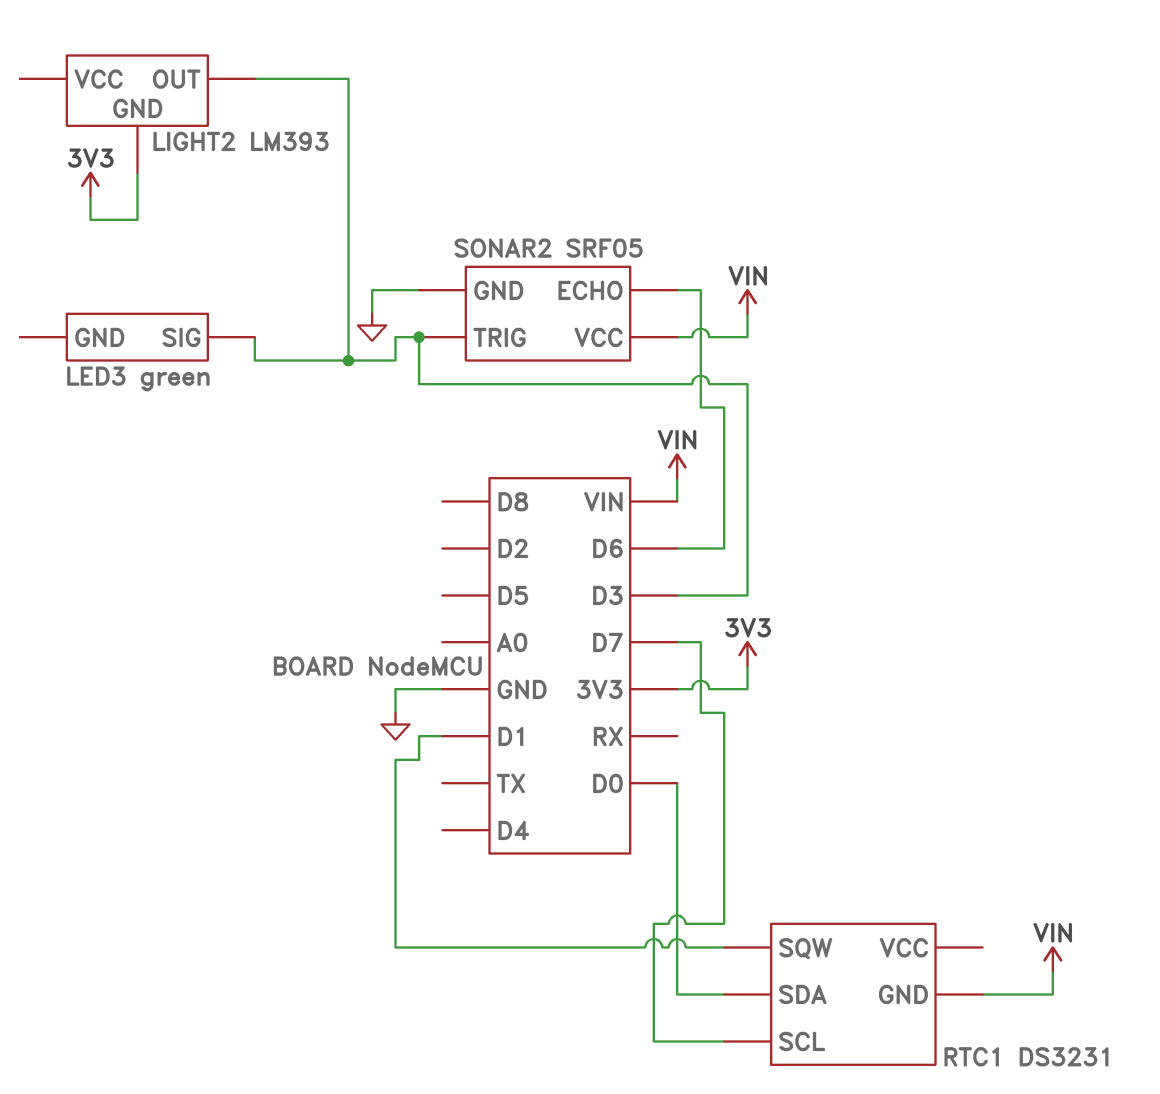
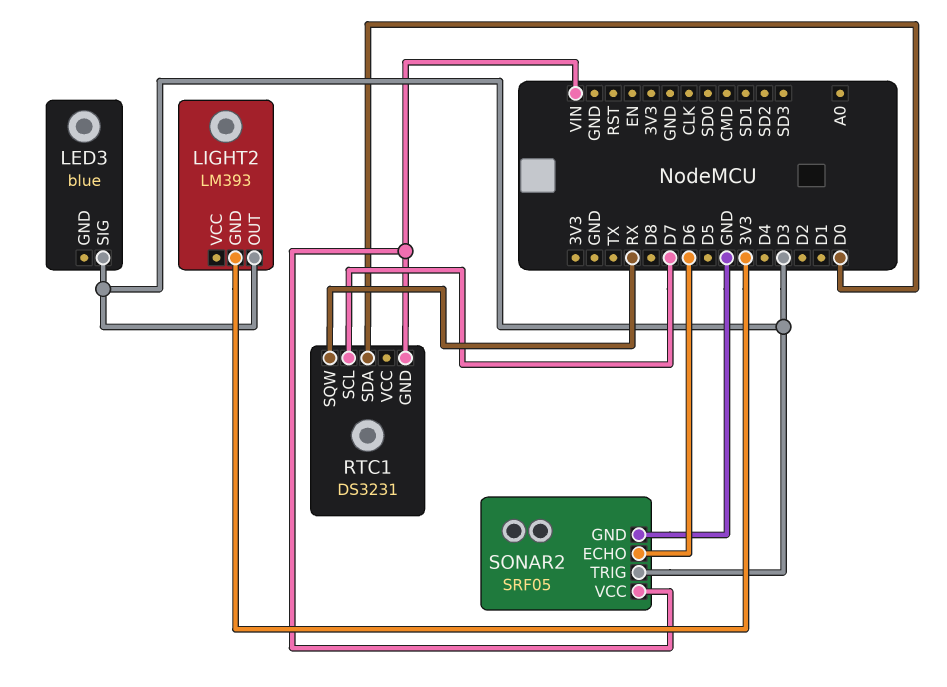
LED3: green -> blue
RTC1 pin SQW: D1 -> RX

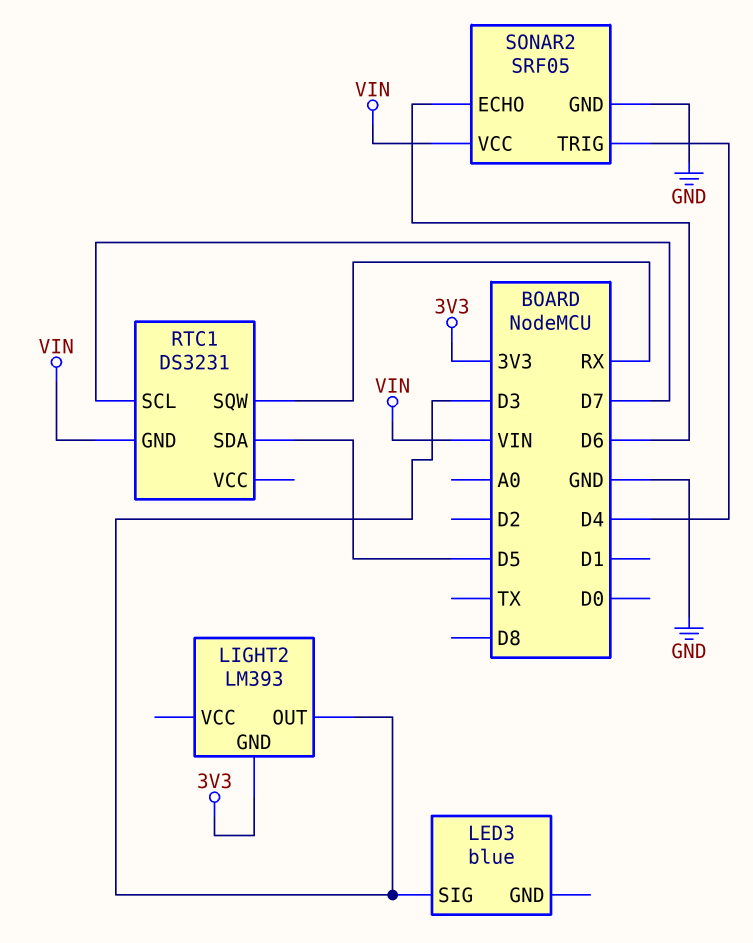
RTC1 pin SDA: D0 -> D5
SONAR2 pin TRIG: D3 -> D4

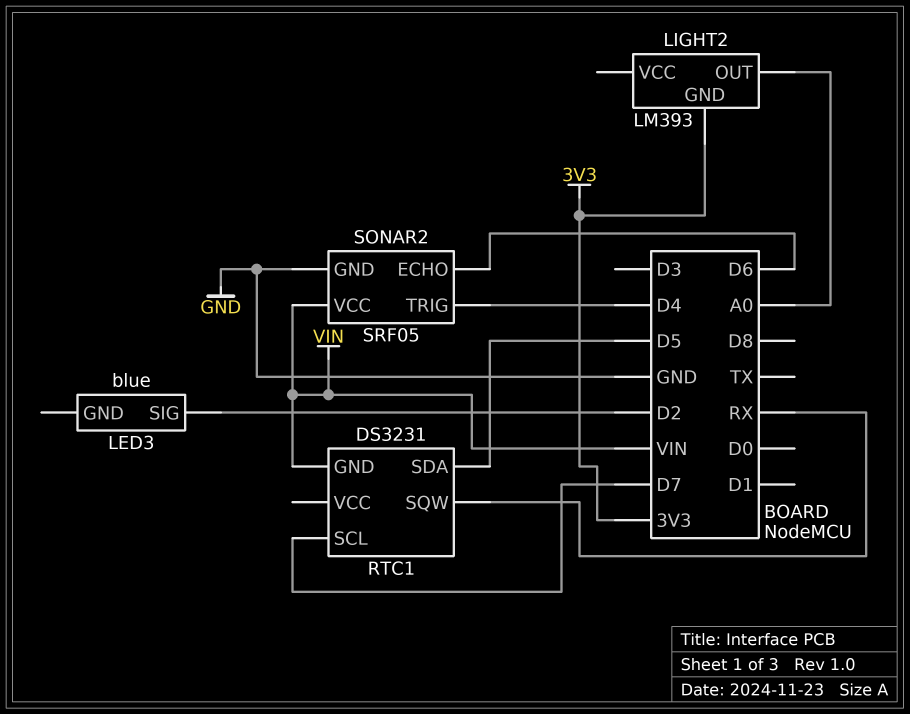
LED3 pin SIG: D3 -> D2
LIGHT2 pin OUT: D3 -> A0

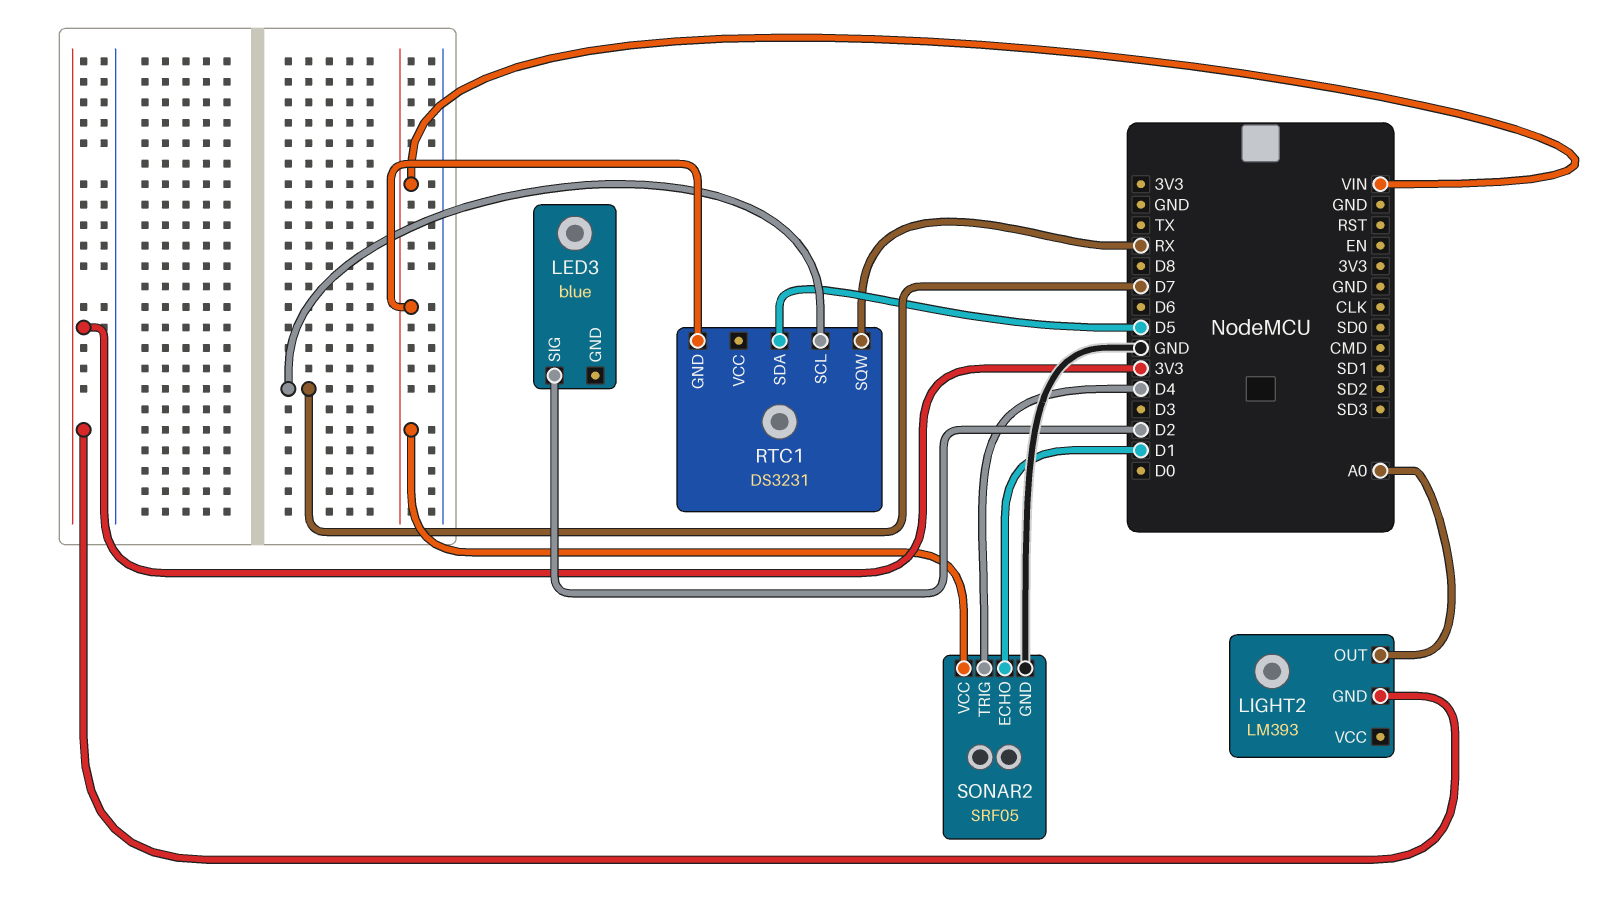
SONAR2 pin ECHO: D6 -> D1

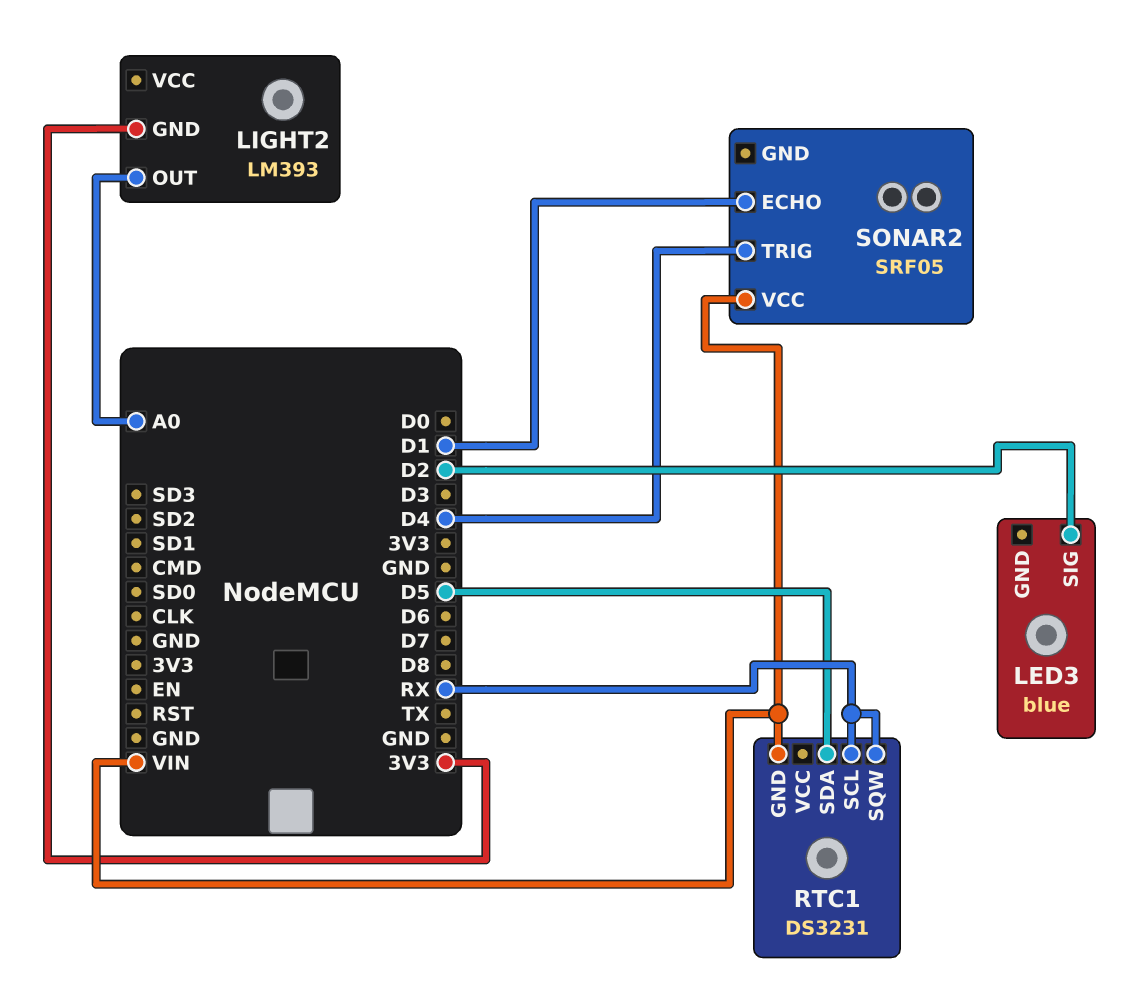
RTC1 pin SCL: D7 -> RX
SONAR2 pin GND: GND -> none

